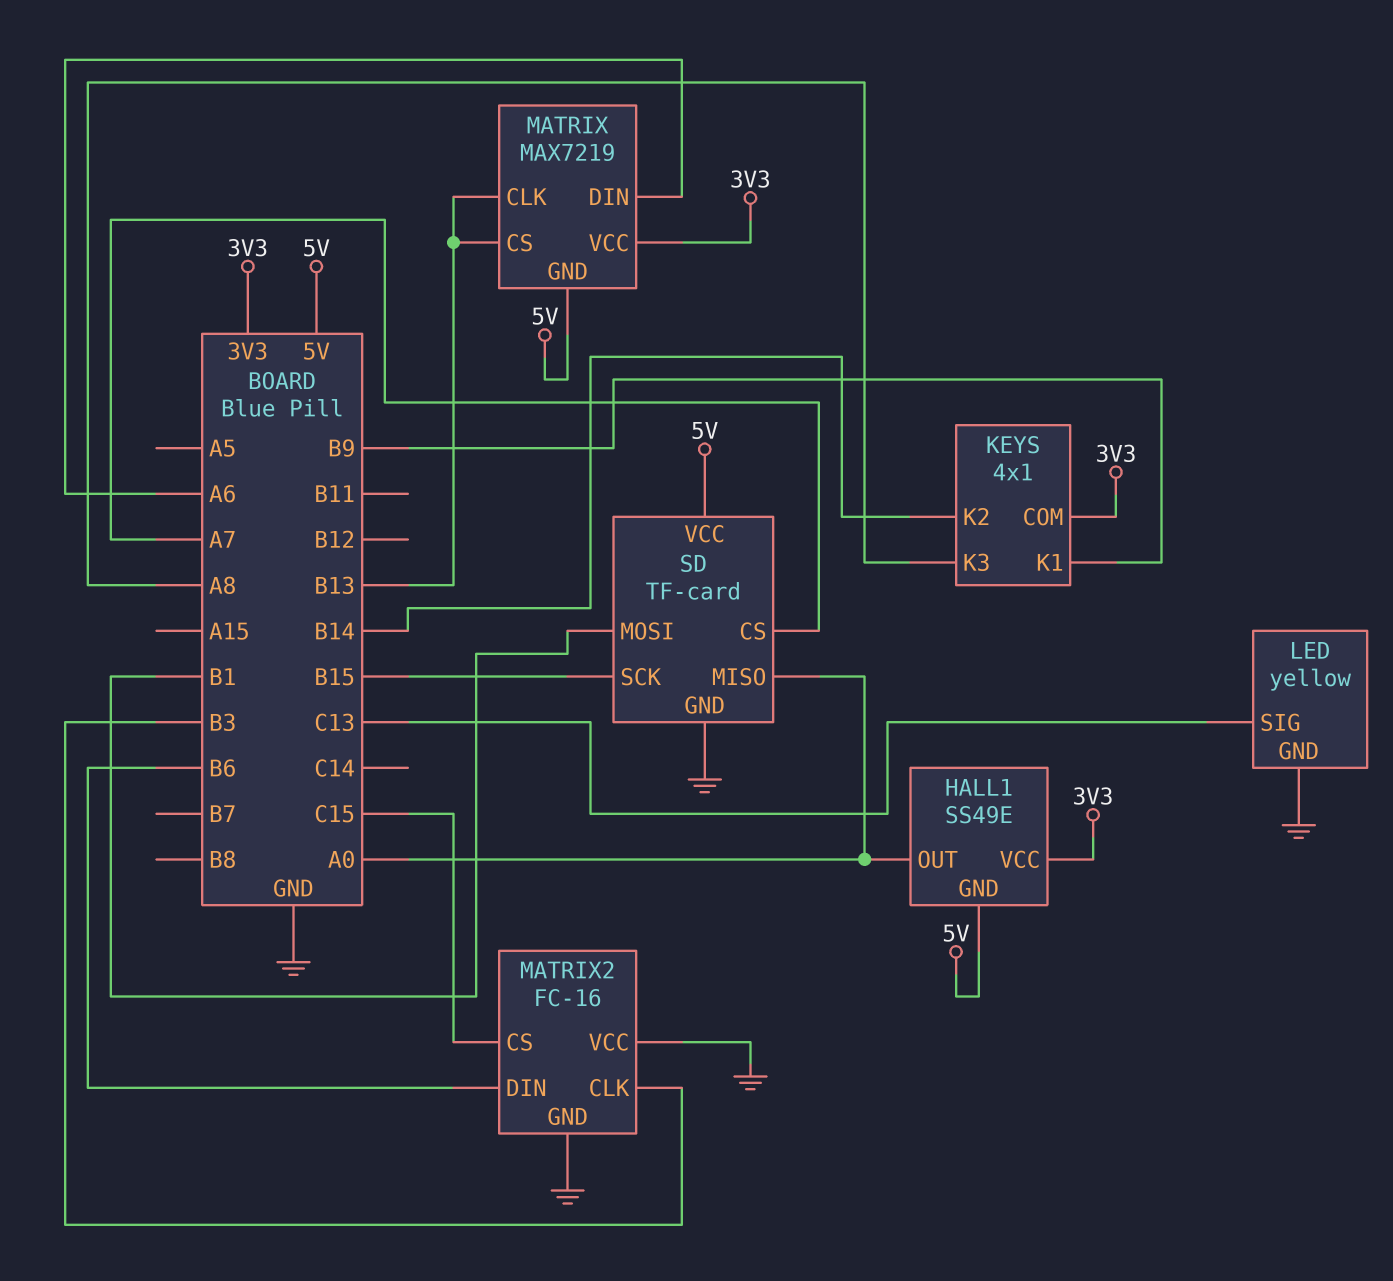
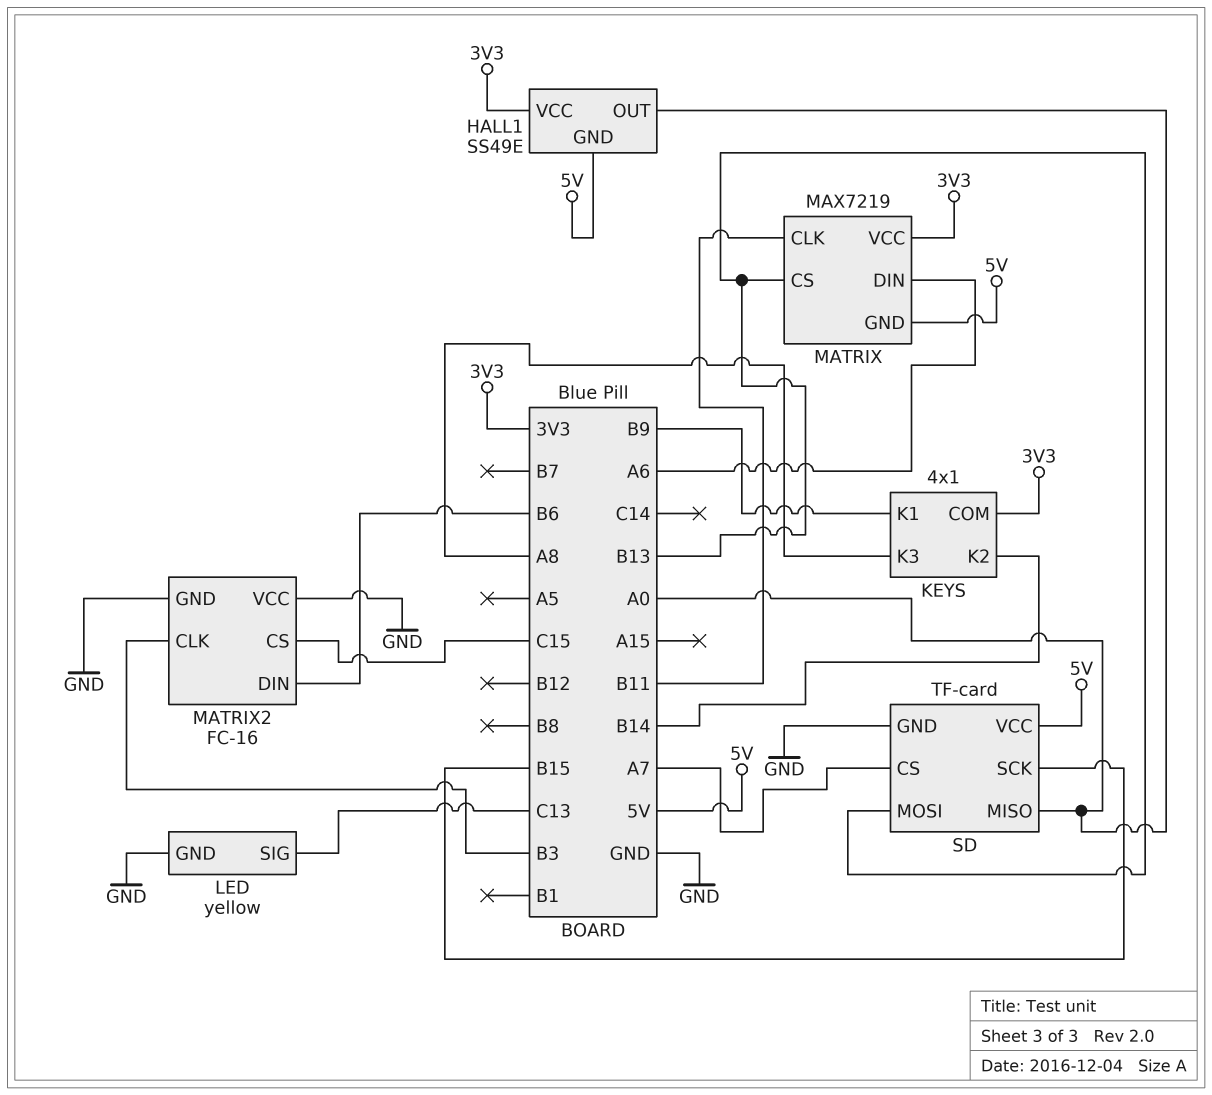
MATRIX pin CLK: B13 -> B11
SD pin MOSI: B1 -> B13

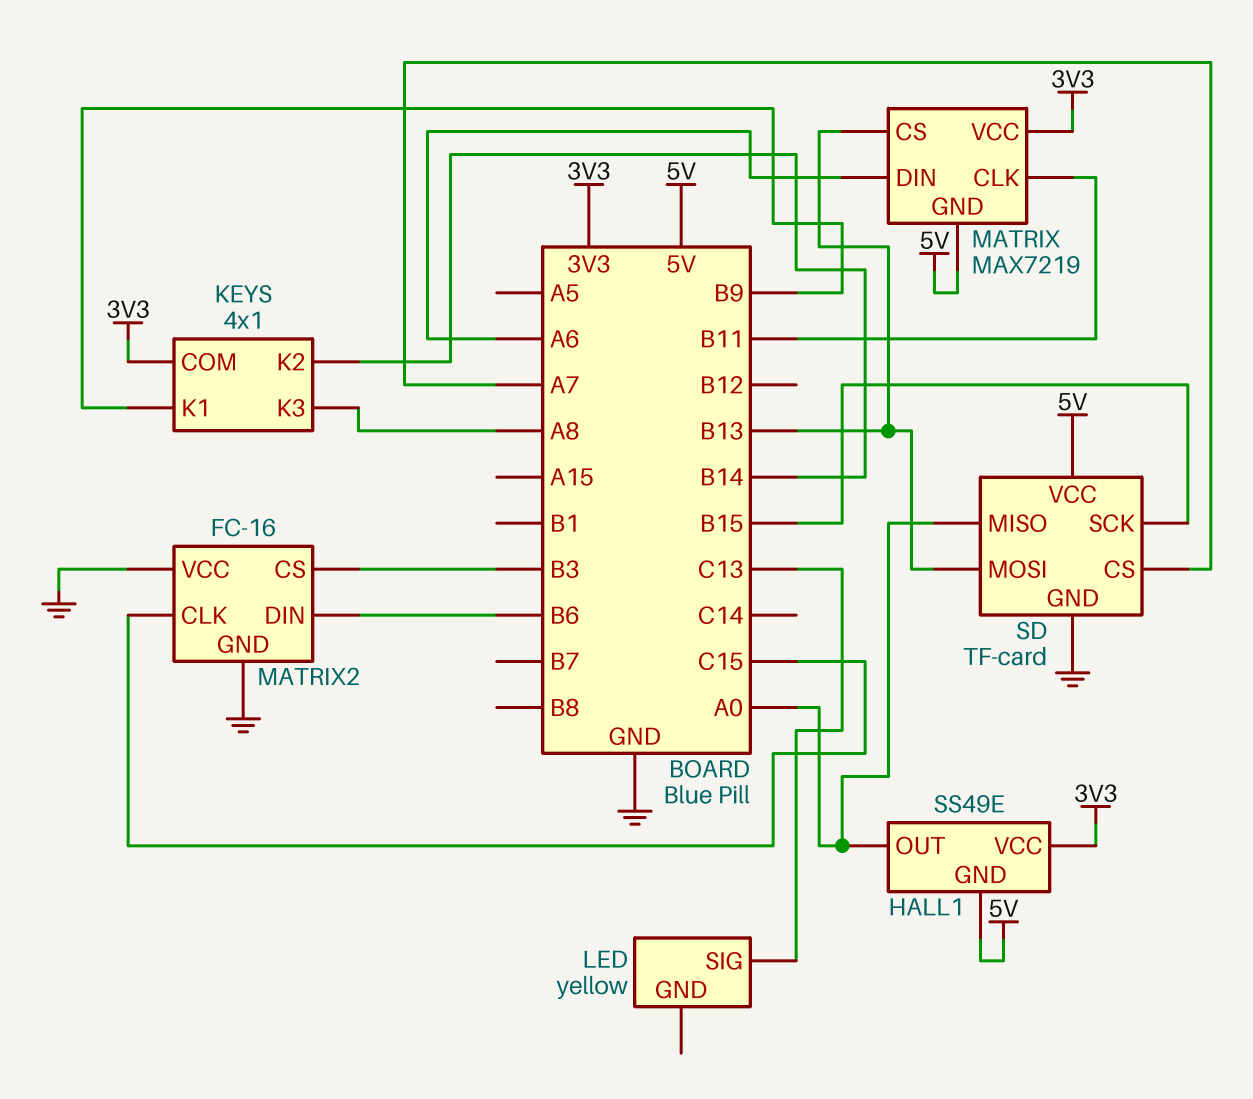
LED pin GND: GND -> none
MATRIX2 pin CLK: B3 -> C15
MATRIX2 pin CS: C15 -> B3

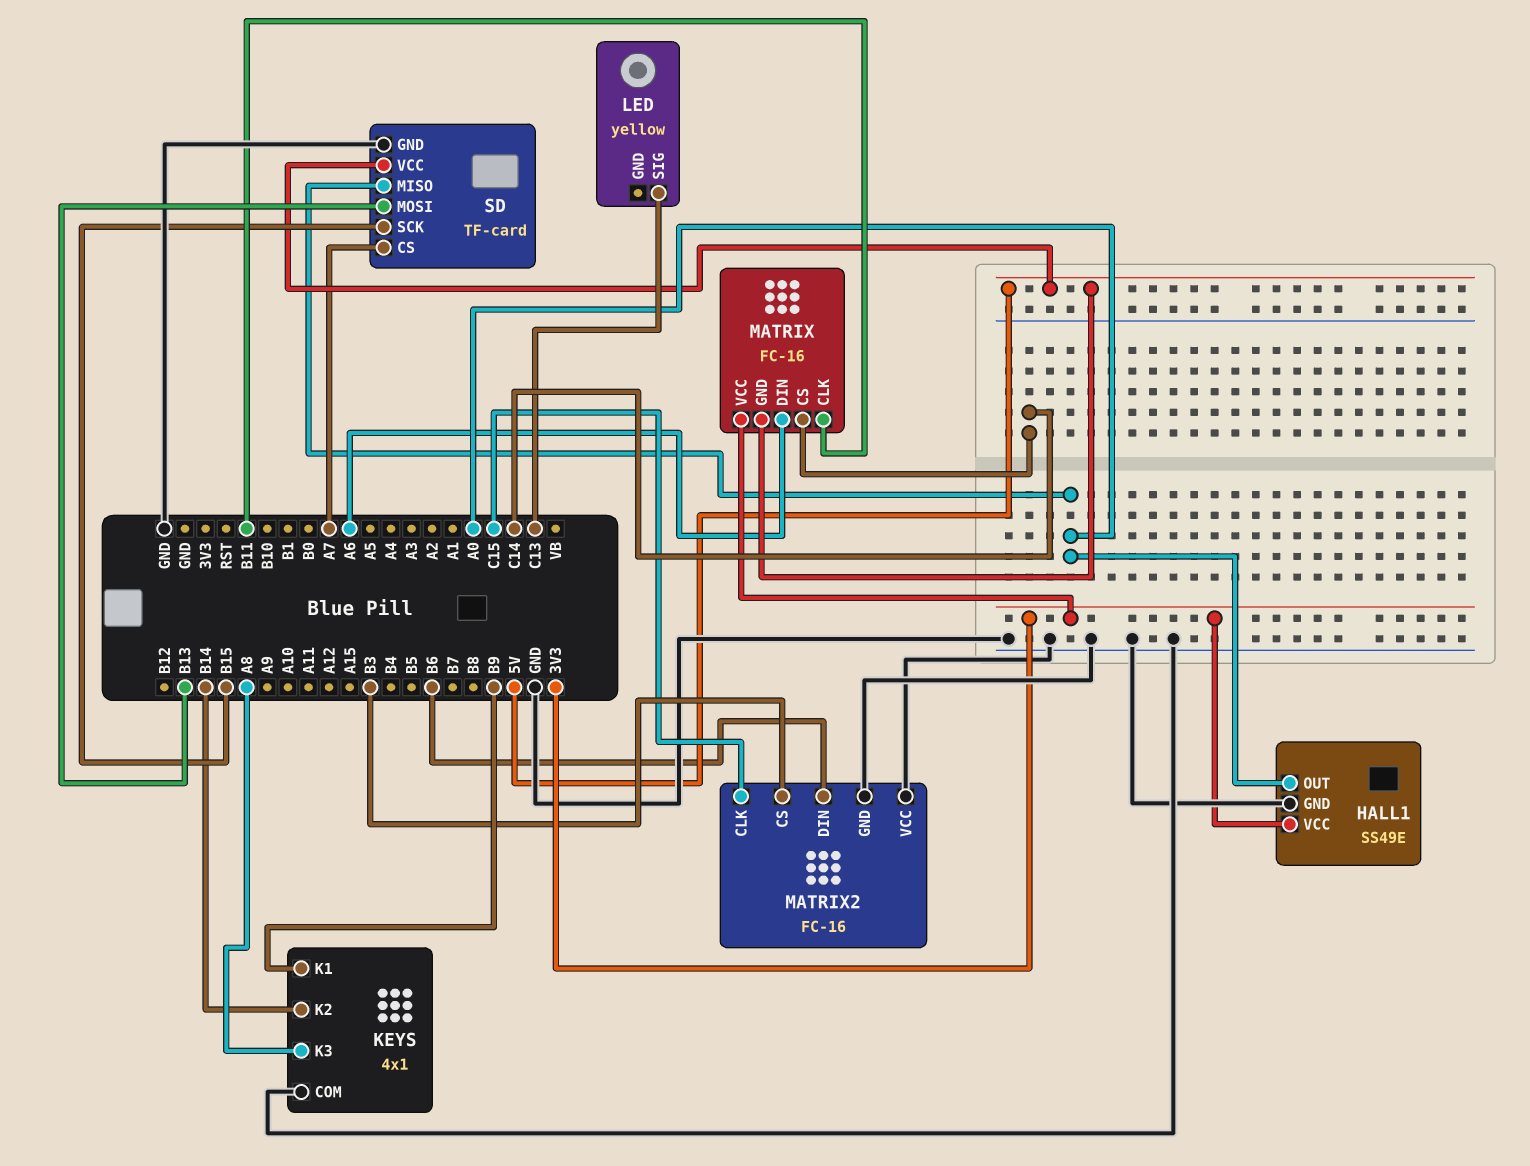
HALL1 pin GND: 5V -> GND
KEYS pin COM: 3V3 -> GND
MATRIX: MAX7219 -> FC-16
MATRIX pin CS: B13 -> C14

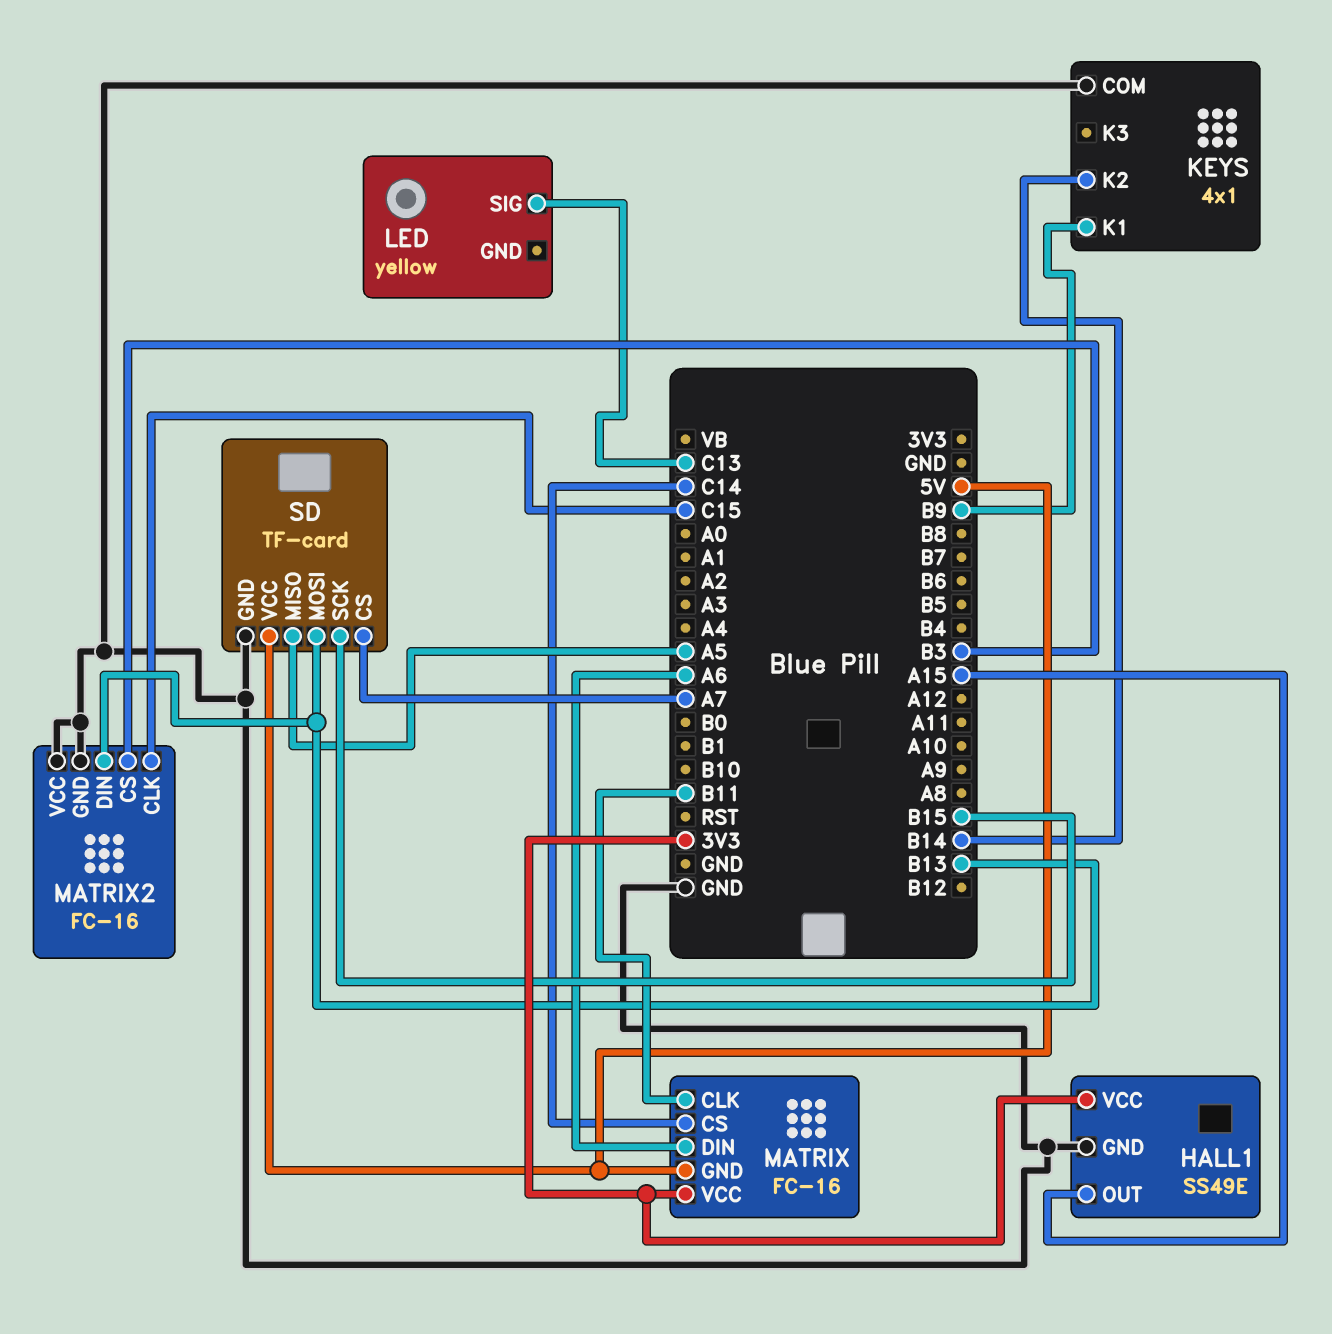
HALL1 pin OUT: A0 -> A15
KEYS pin K3: A8 -> none
MATRIX2 pin DIN: B6 -> B13
SD pin MISO: A0 -> A5

